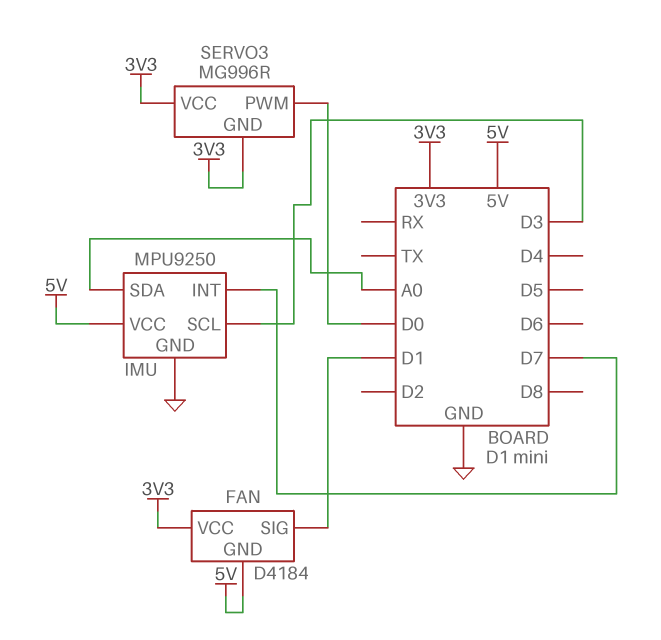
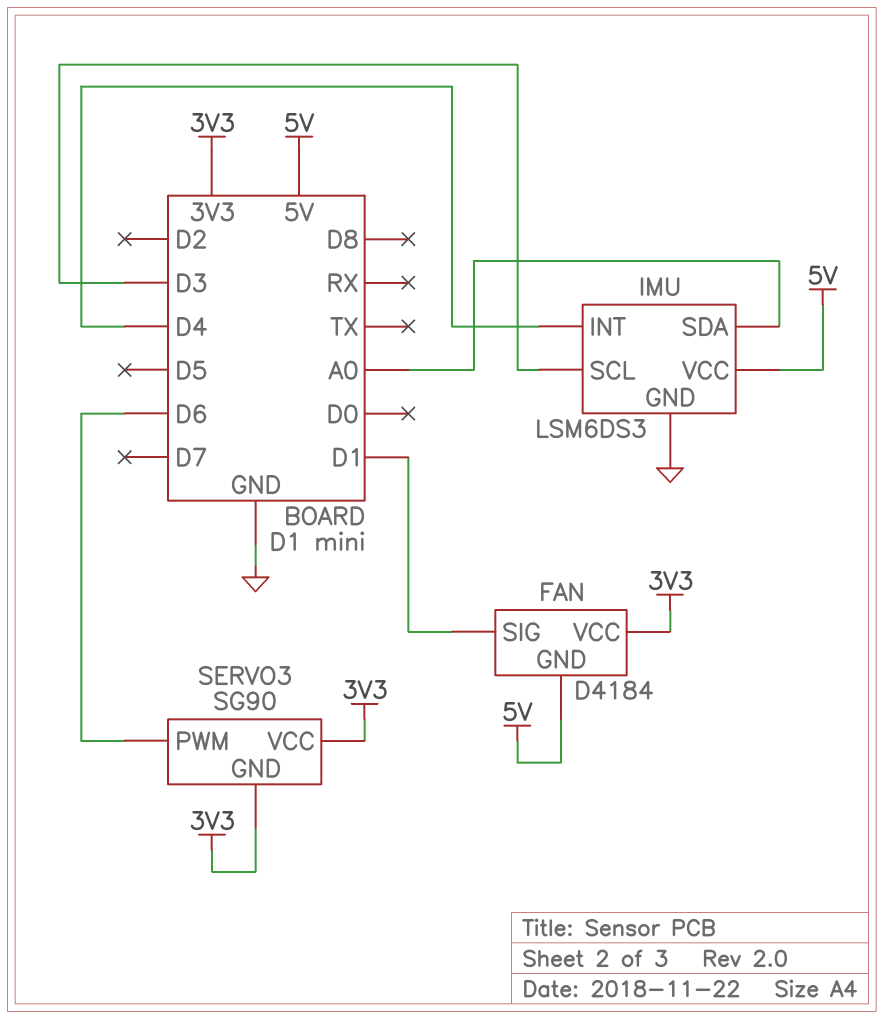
IMU: MPU9250 -> LSM6DS3
IMU pin INT: D7 -> D4
SERVO3: MG996R -> SG90
SERVO3 pin PWM: D0 -> D6

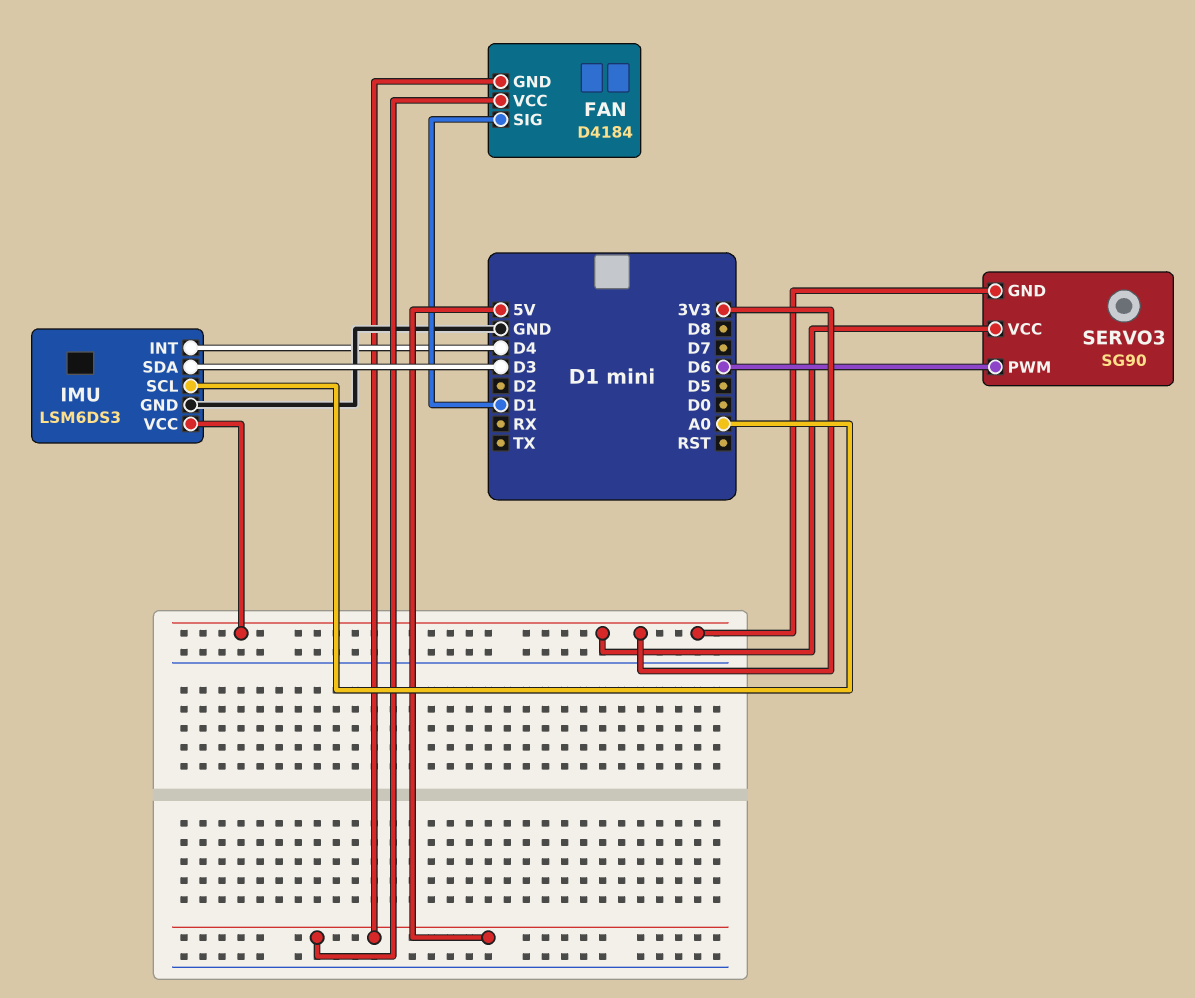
FAN pin VCC: 3V3 -> 5V
IMU pin SCL: D3 -> A0
IMU pin SDA: A0 -> D3
IMU pin VCC: 5V -> 3V3

